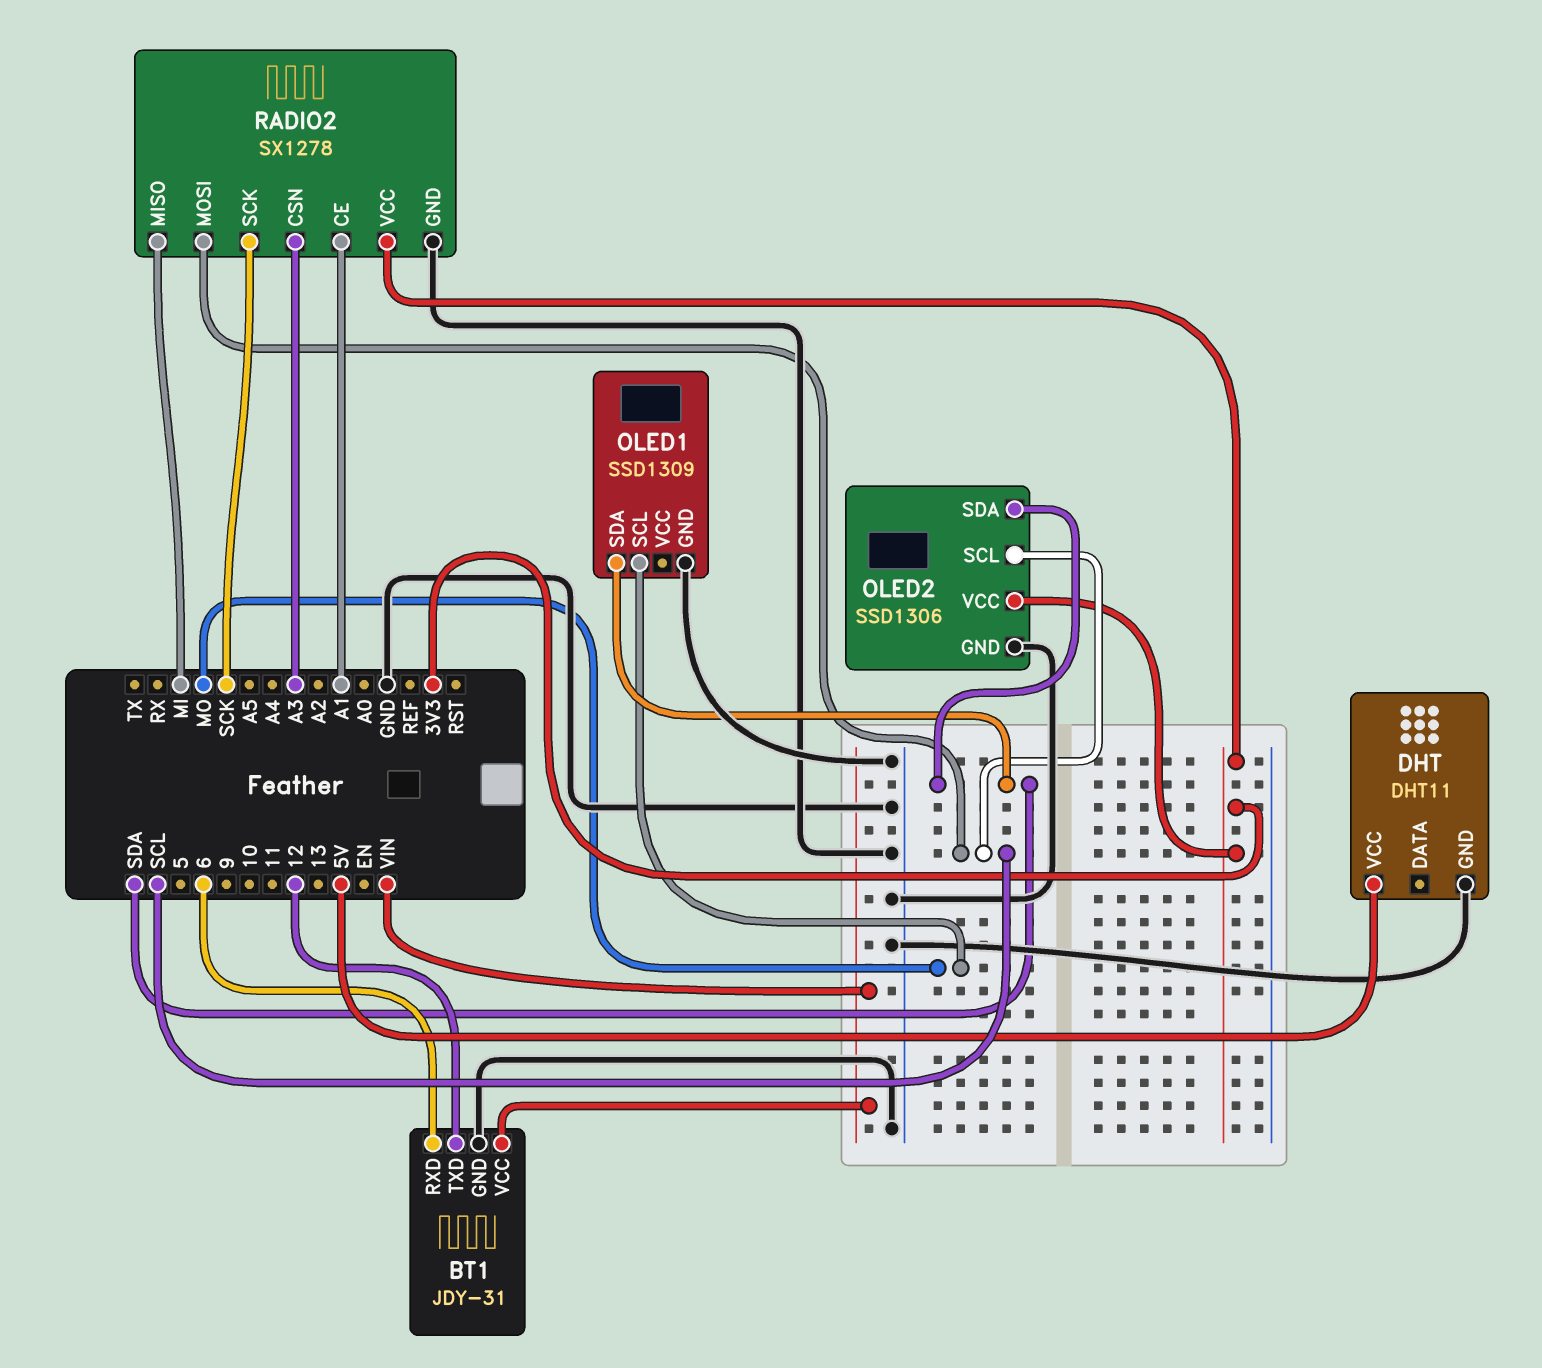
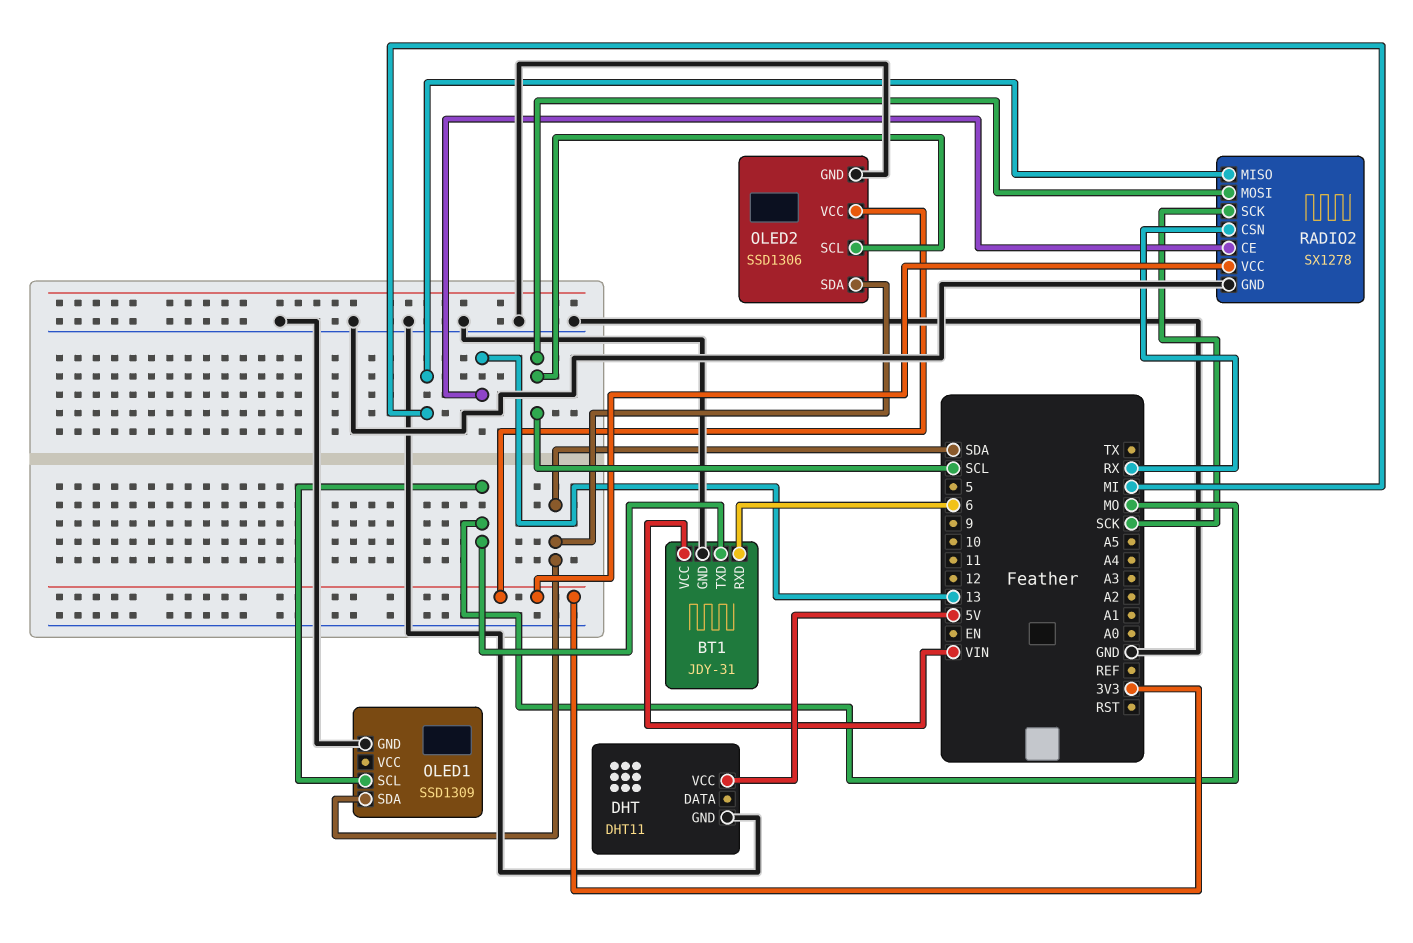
BT1 pin TXD: 12 -> MO
RADIO2 pin CE: A1 -> 13
RADIO2 pin CSN: A3 -> RX

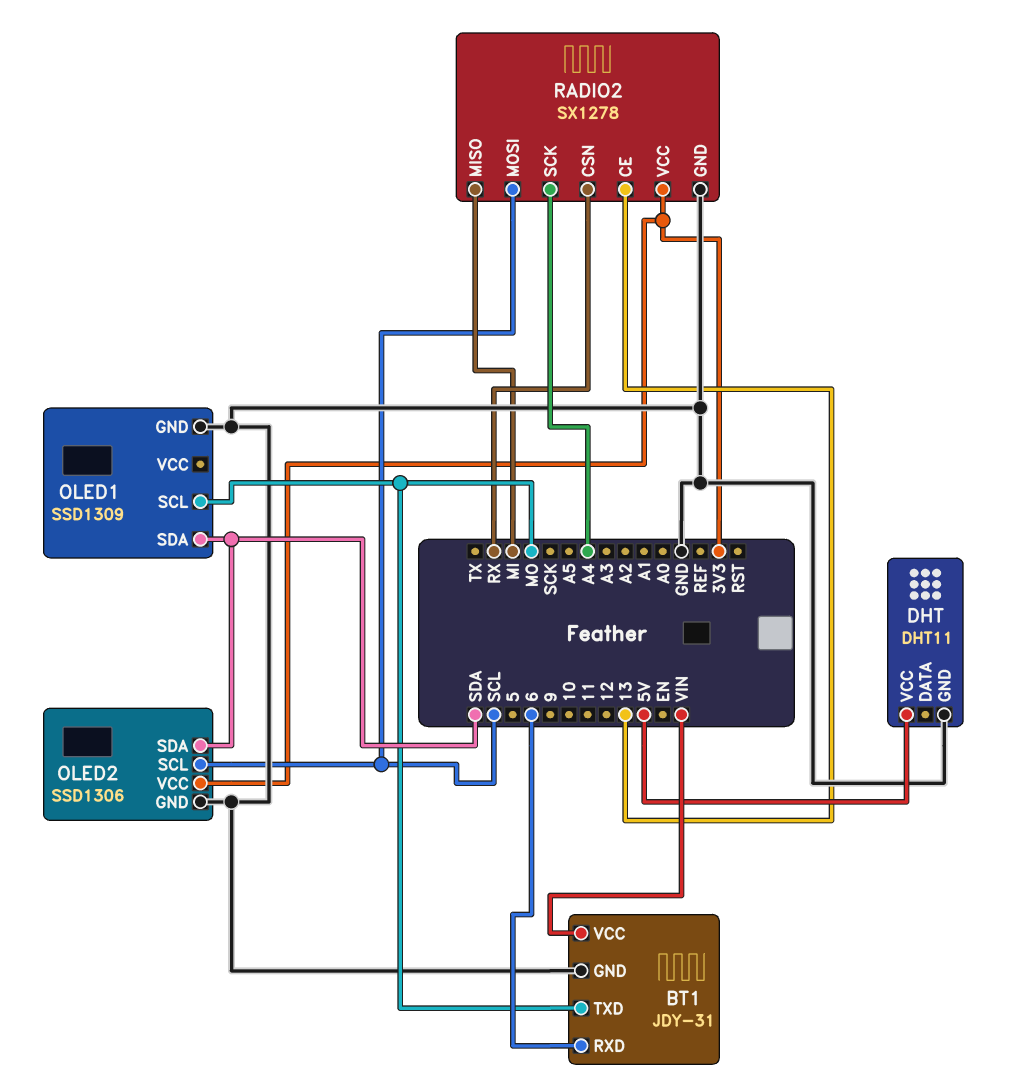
RADIO2 pin SCK: SCK -> A4

